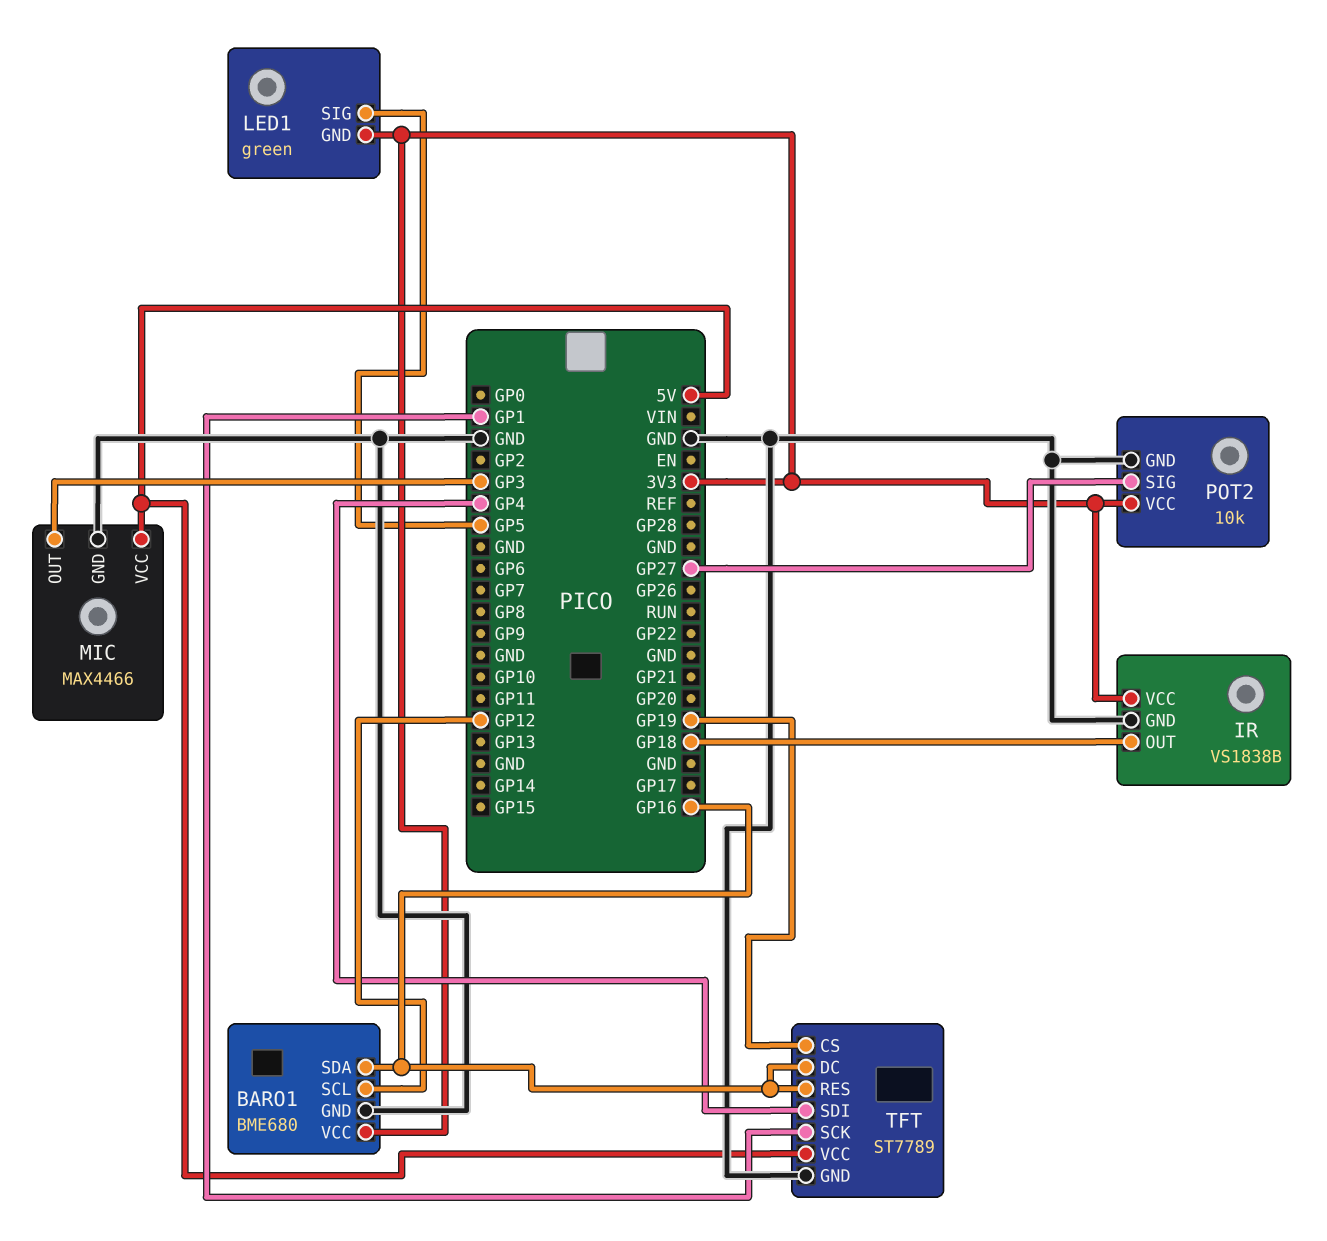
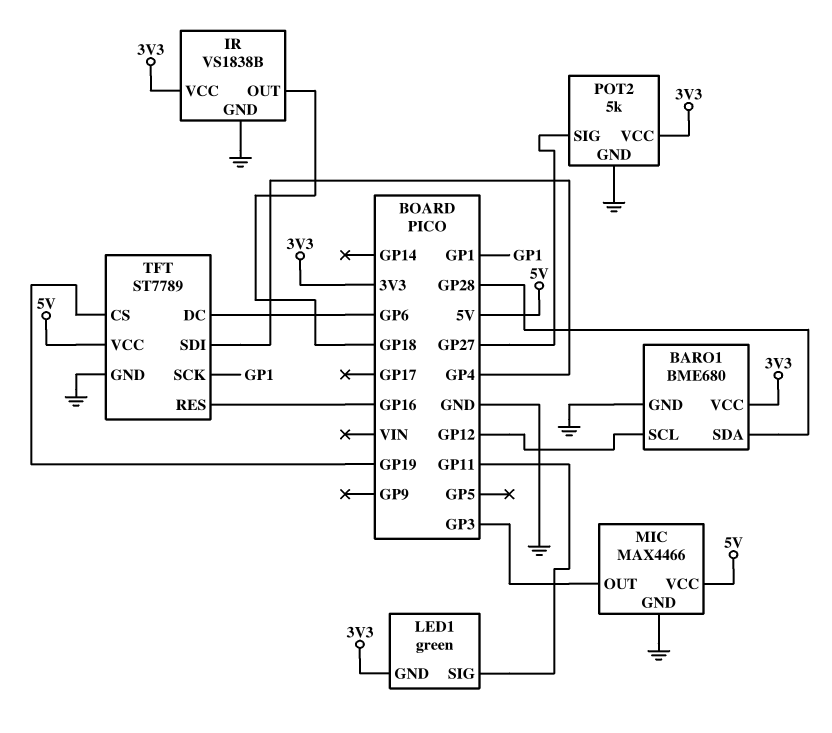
BARO1 pin SDA: GP16 -> GP28
LED1 pin SIG: GP5 -> GP11
POT2: 10k -> 5k
TFT pin DC: GP16 -> GP6

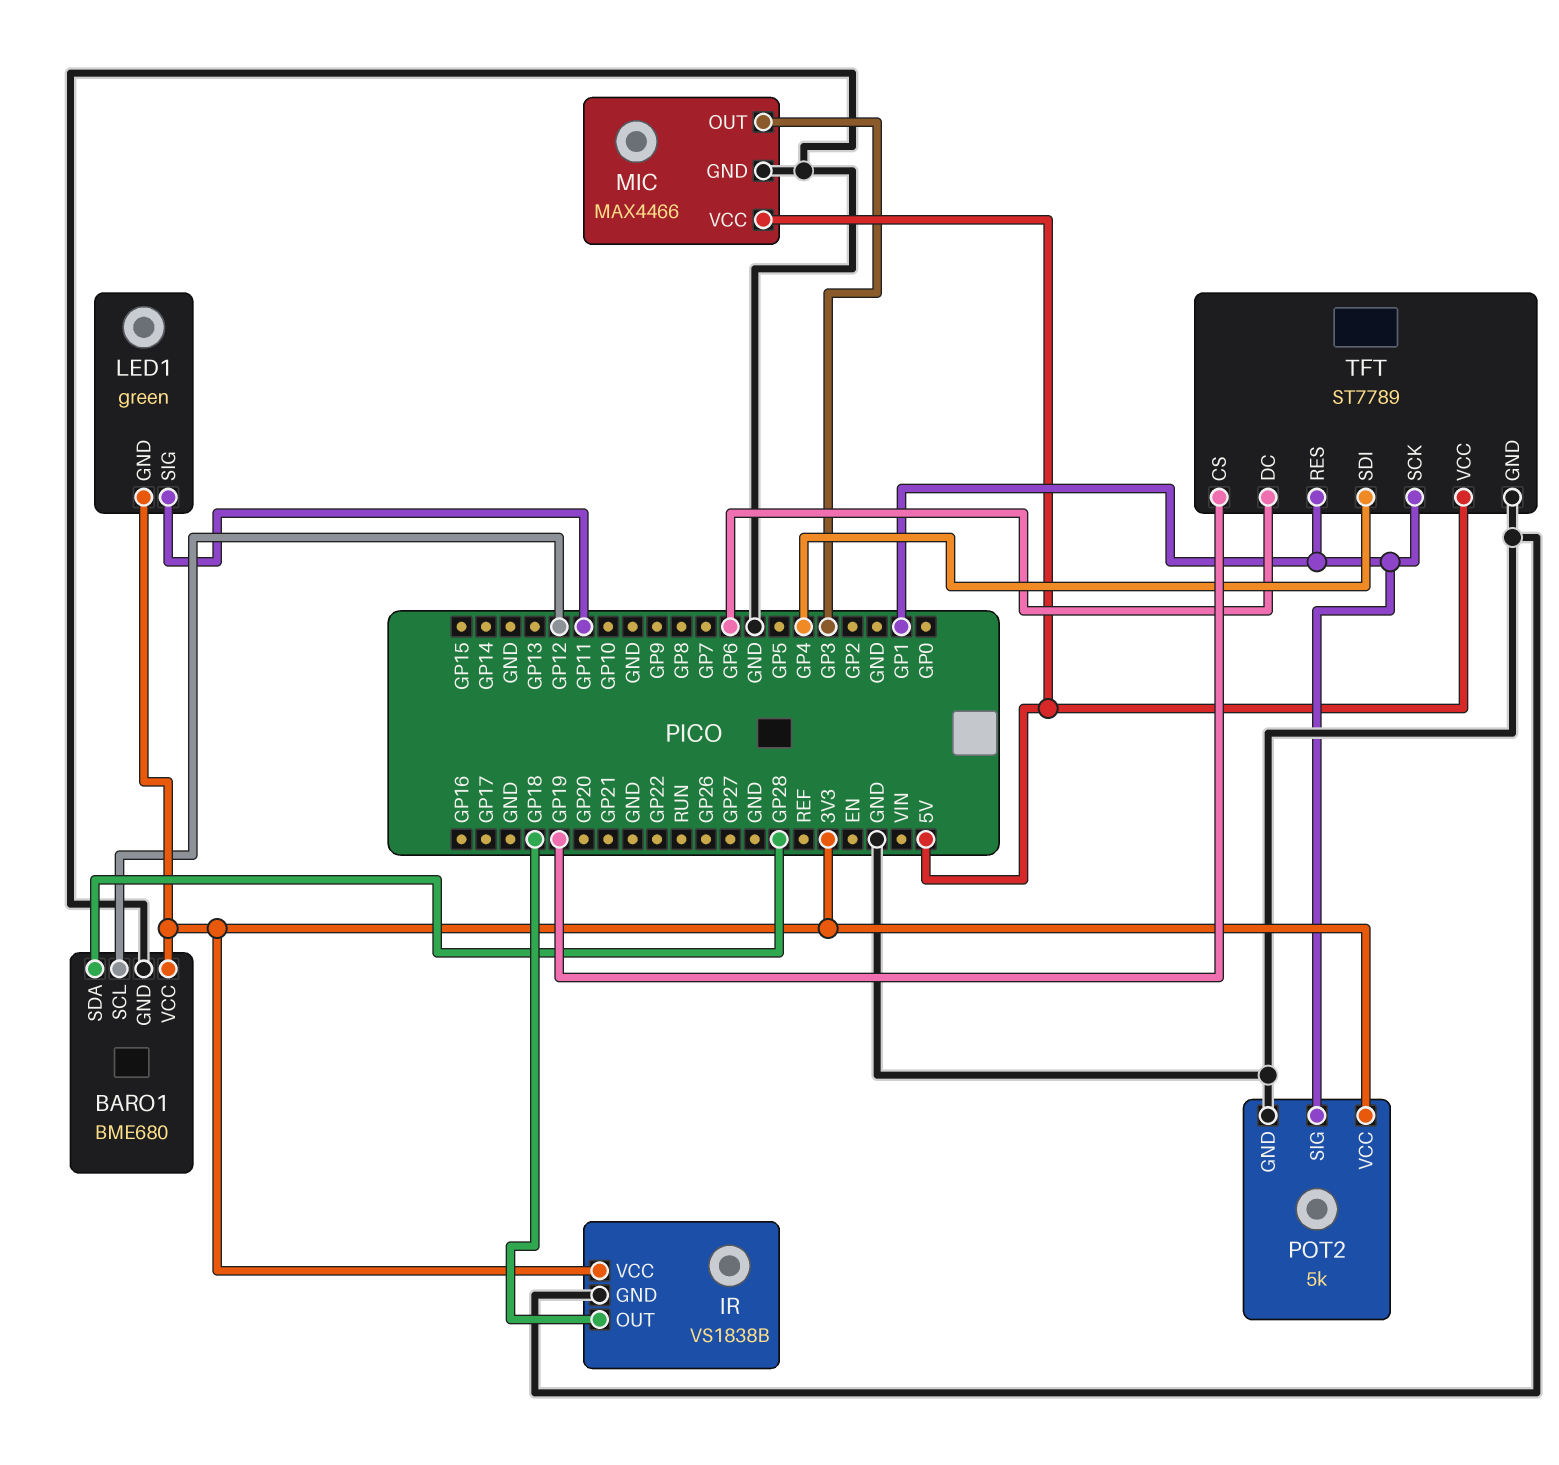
POT2 pin SIG: GP27 -> GP1
TFT pin RES: GP16 -> GP1

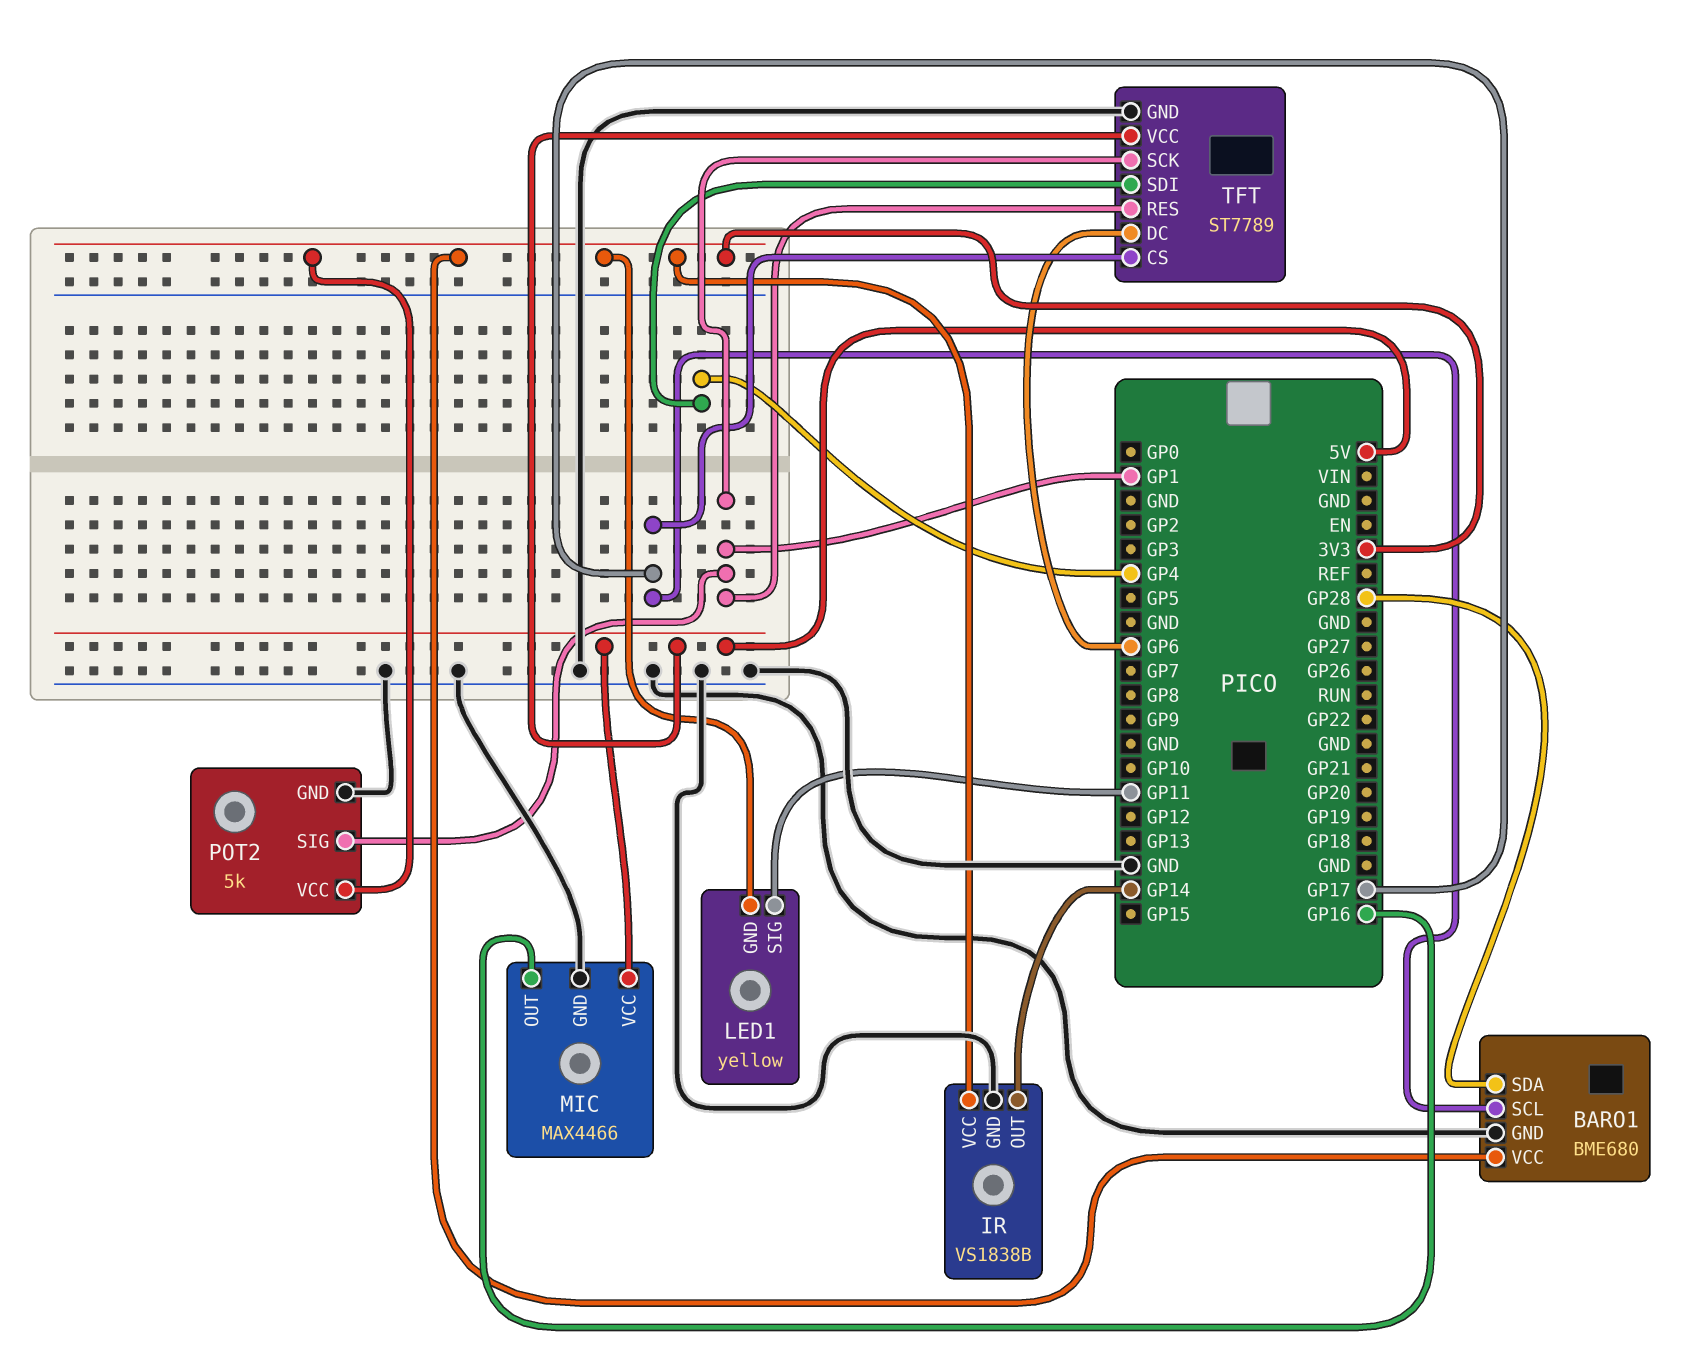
BARO1 pin SCL: GP12 -> GP17
IR pin OUT: GP18 -> GP14
LED1: green -> yellow
MIC pin OUT: GP3 -> GP16
TFT pin CS: GP19 -> GP17

